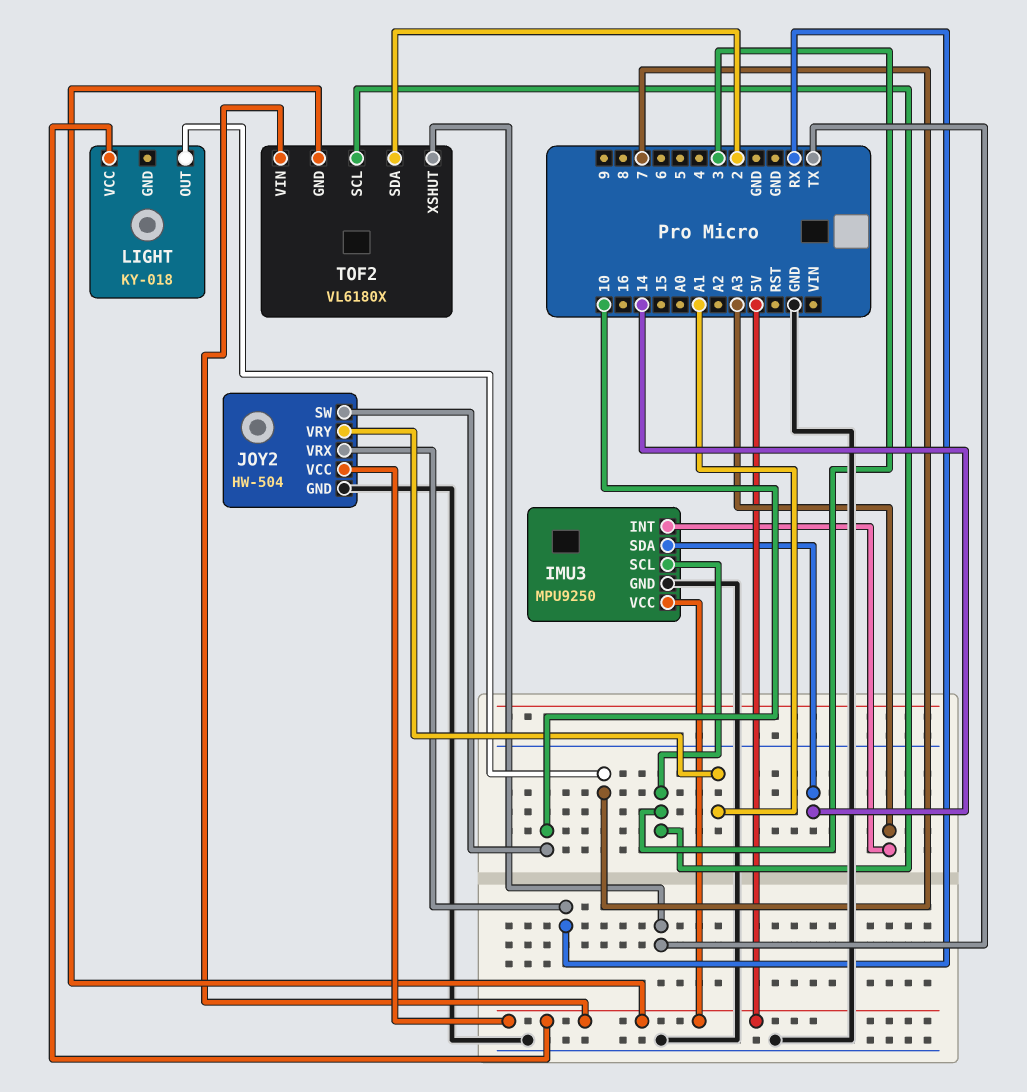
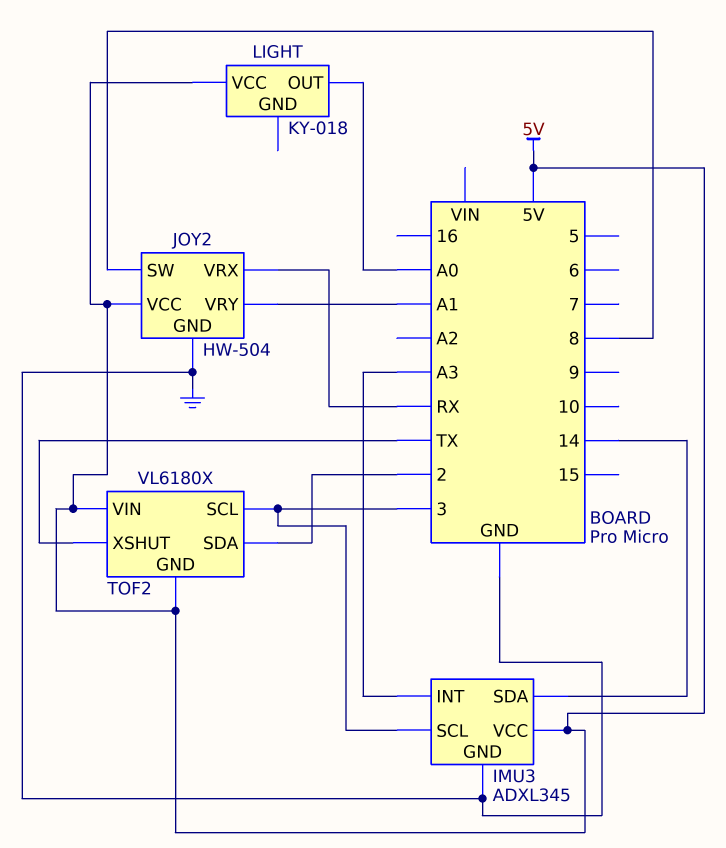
IMU3: MPU9250 -> ADXL345
JOY2 pin SW: 10 -> 8
LIGHT pin OUT: 7 -> A0

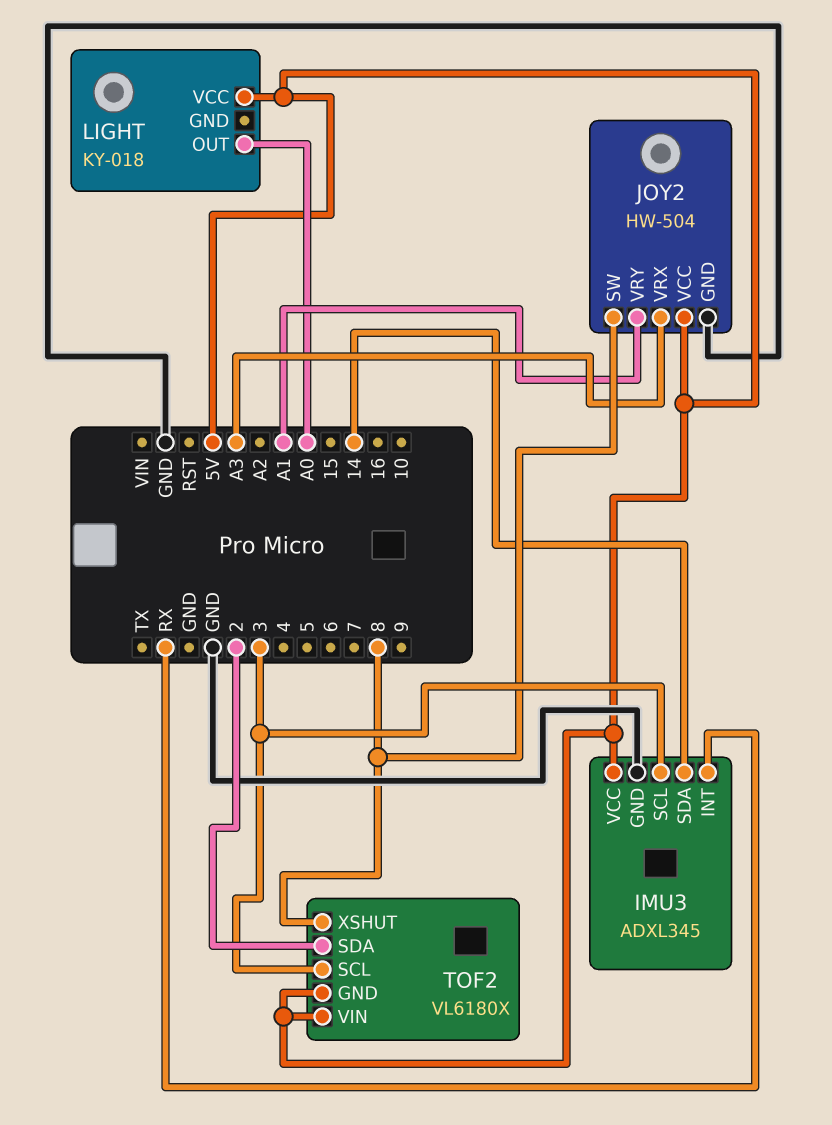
IMU3 pin INT: A3 -> RX
JOY2 pin VRX: RX -> A3
TOF2 pin XSHUT: TX -> 8

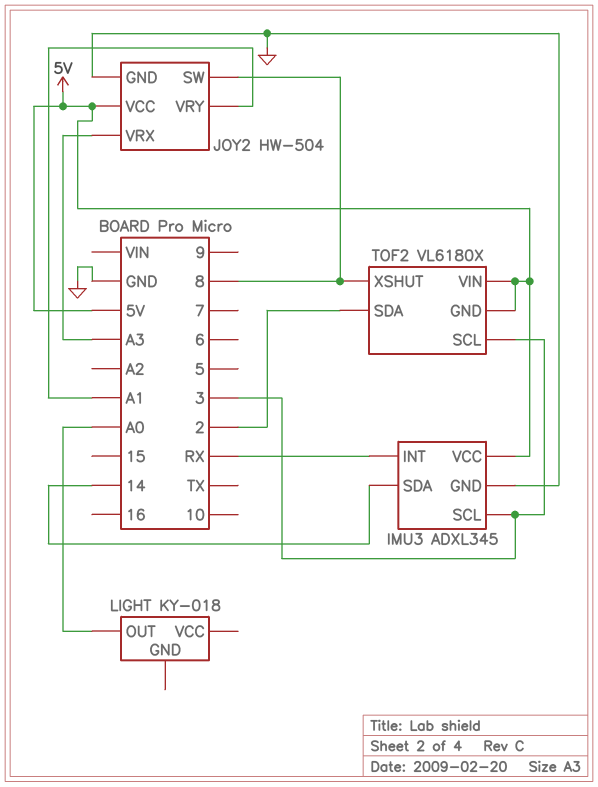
LIGHT pin VCC: 5V -> none

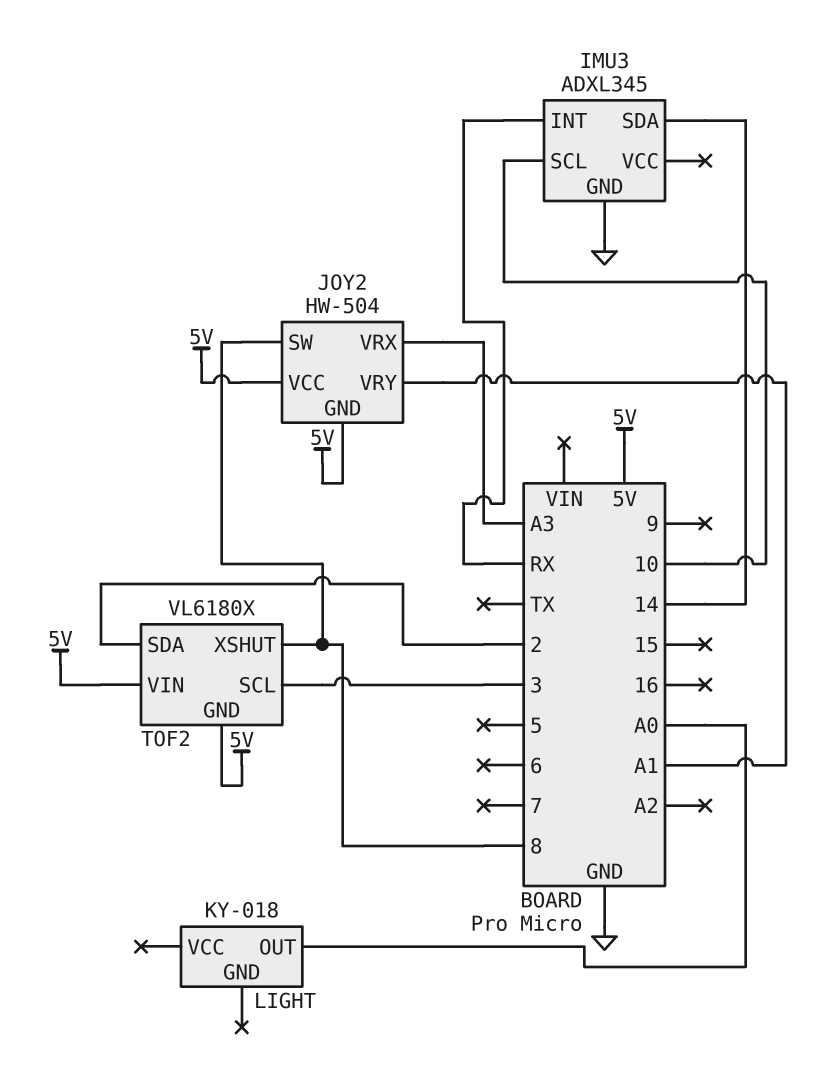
IMU3 pin SCL: 3 -> 10
IMU3 pin VCC: 5V -> none
JOY2 pin GND: GND -> 5V

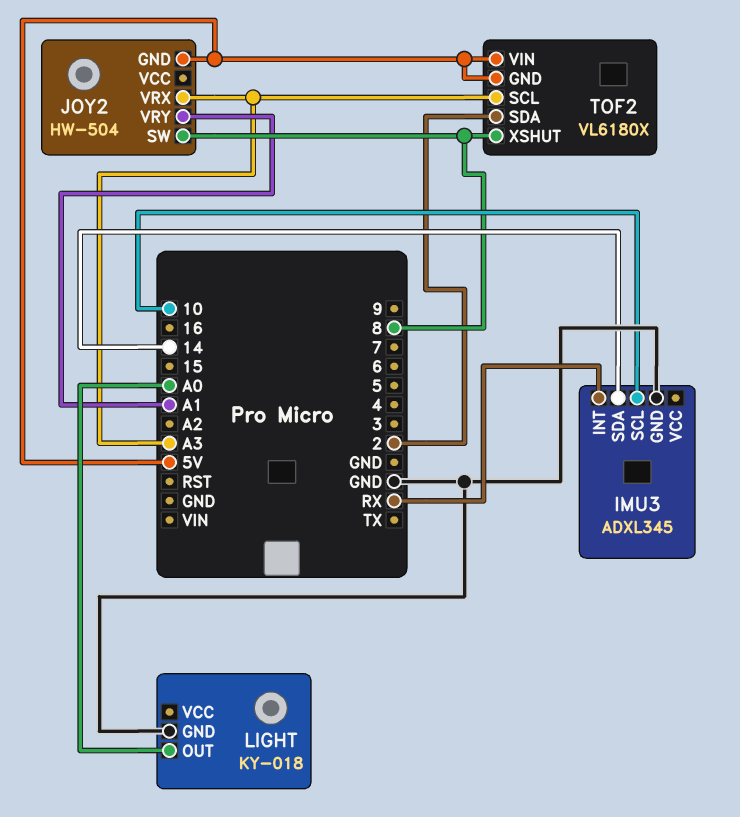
JOY2 pin VCC: 5V -> none
LIGHT pin GND: none -> GND
TOF2 pin SCL: 3 -> A3

